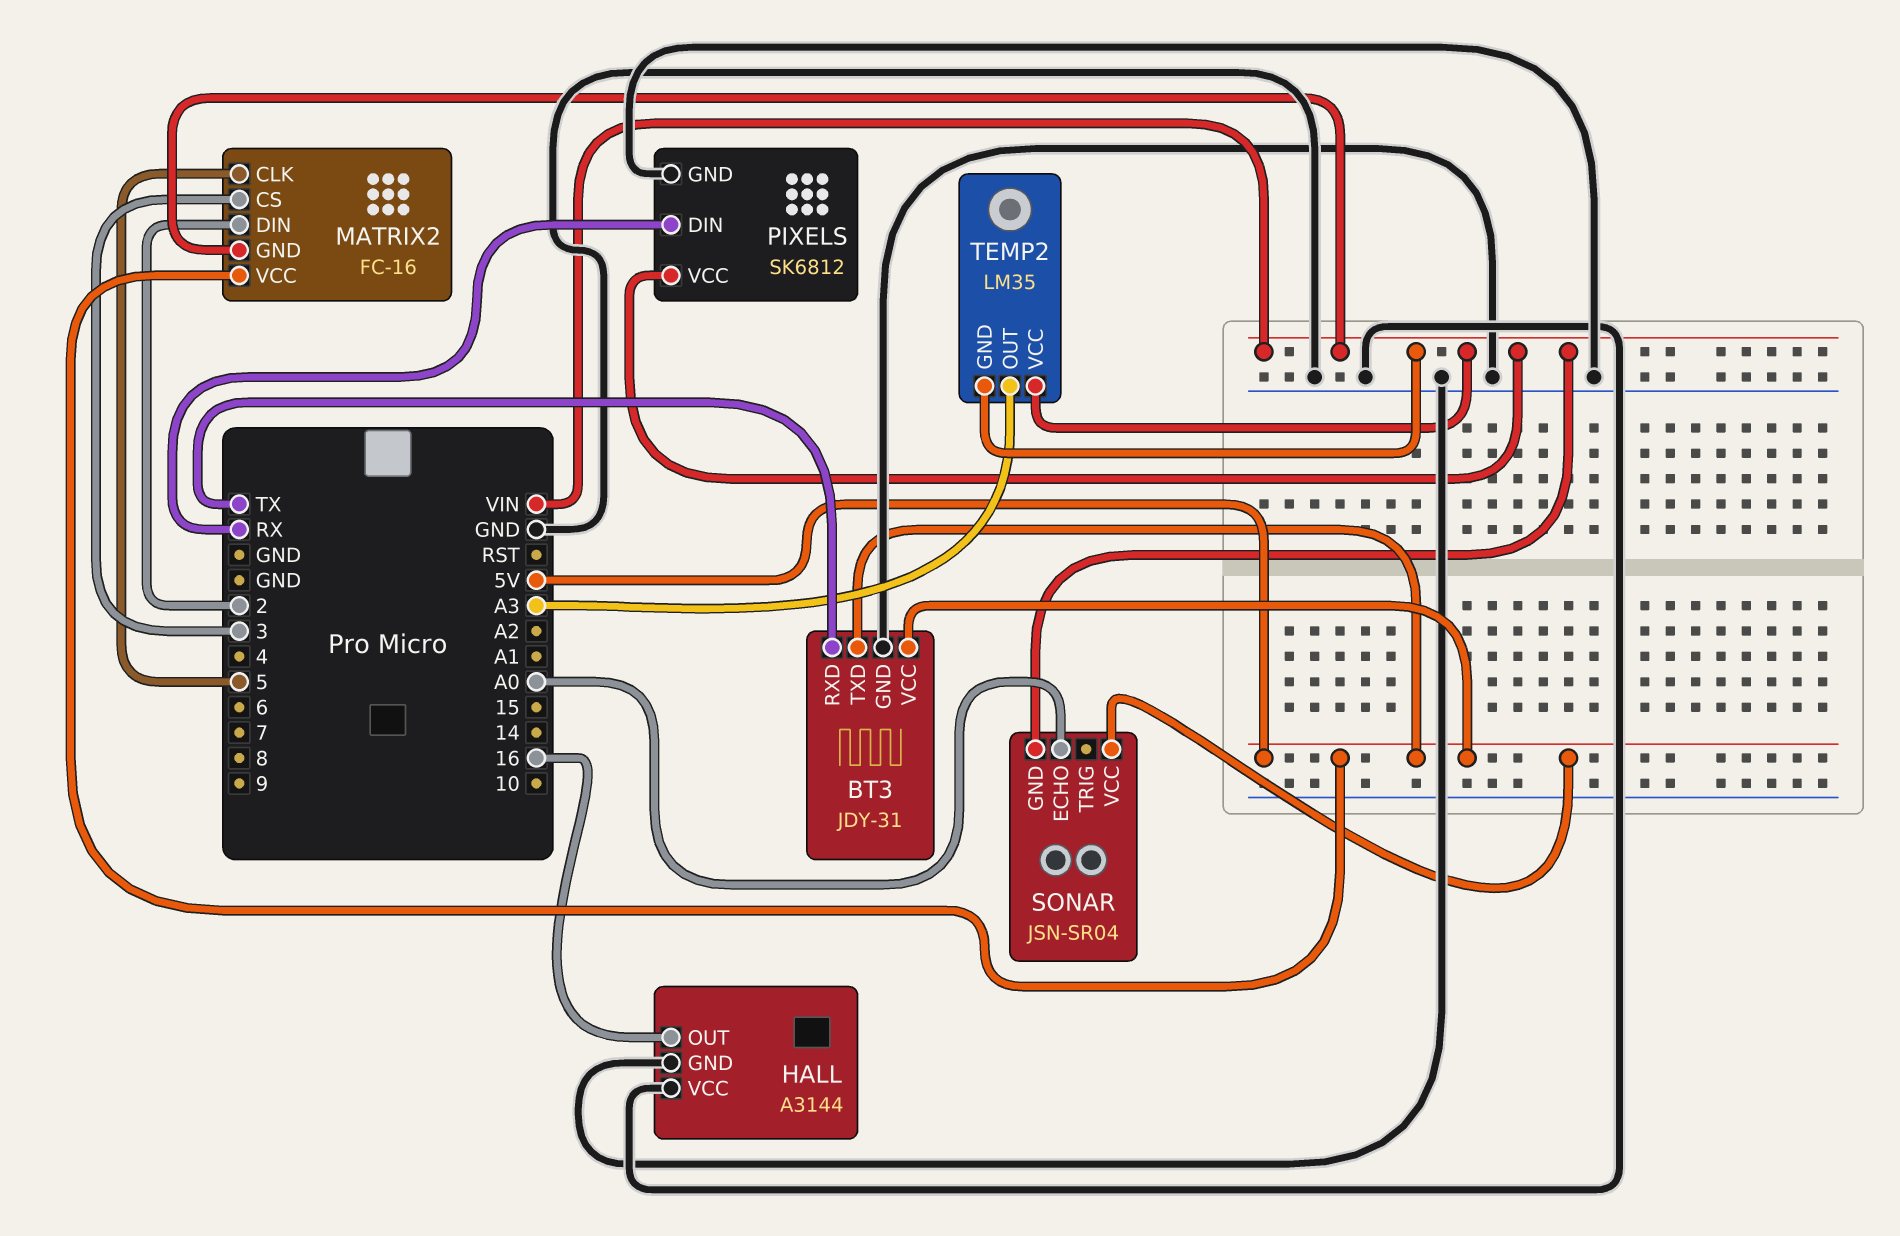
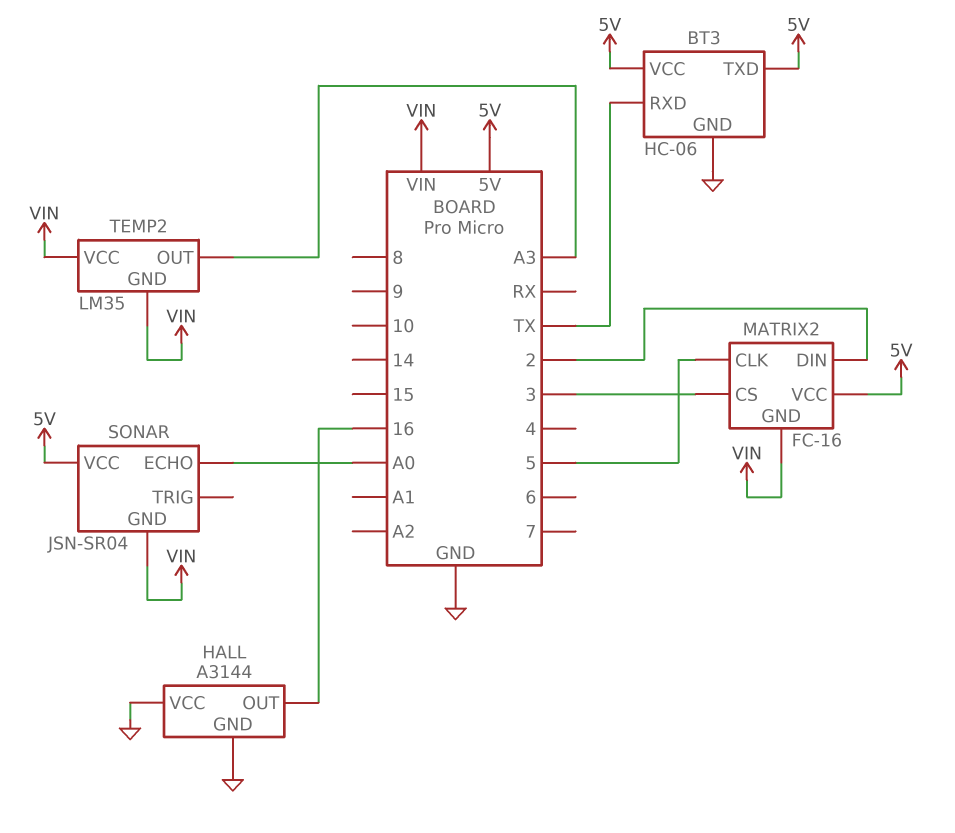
BT3: JDY-31 -> HC-06
PIXELS: SK6812 -> none
PIXELS pin DIN: RX -> none
PIXELS pin GND: GND -> none
PIXELS pin VCC: VIN -> none

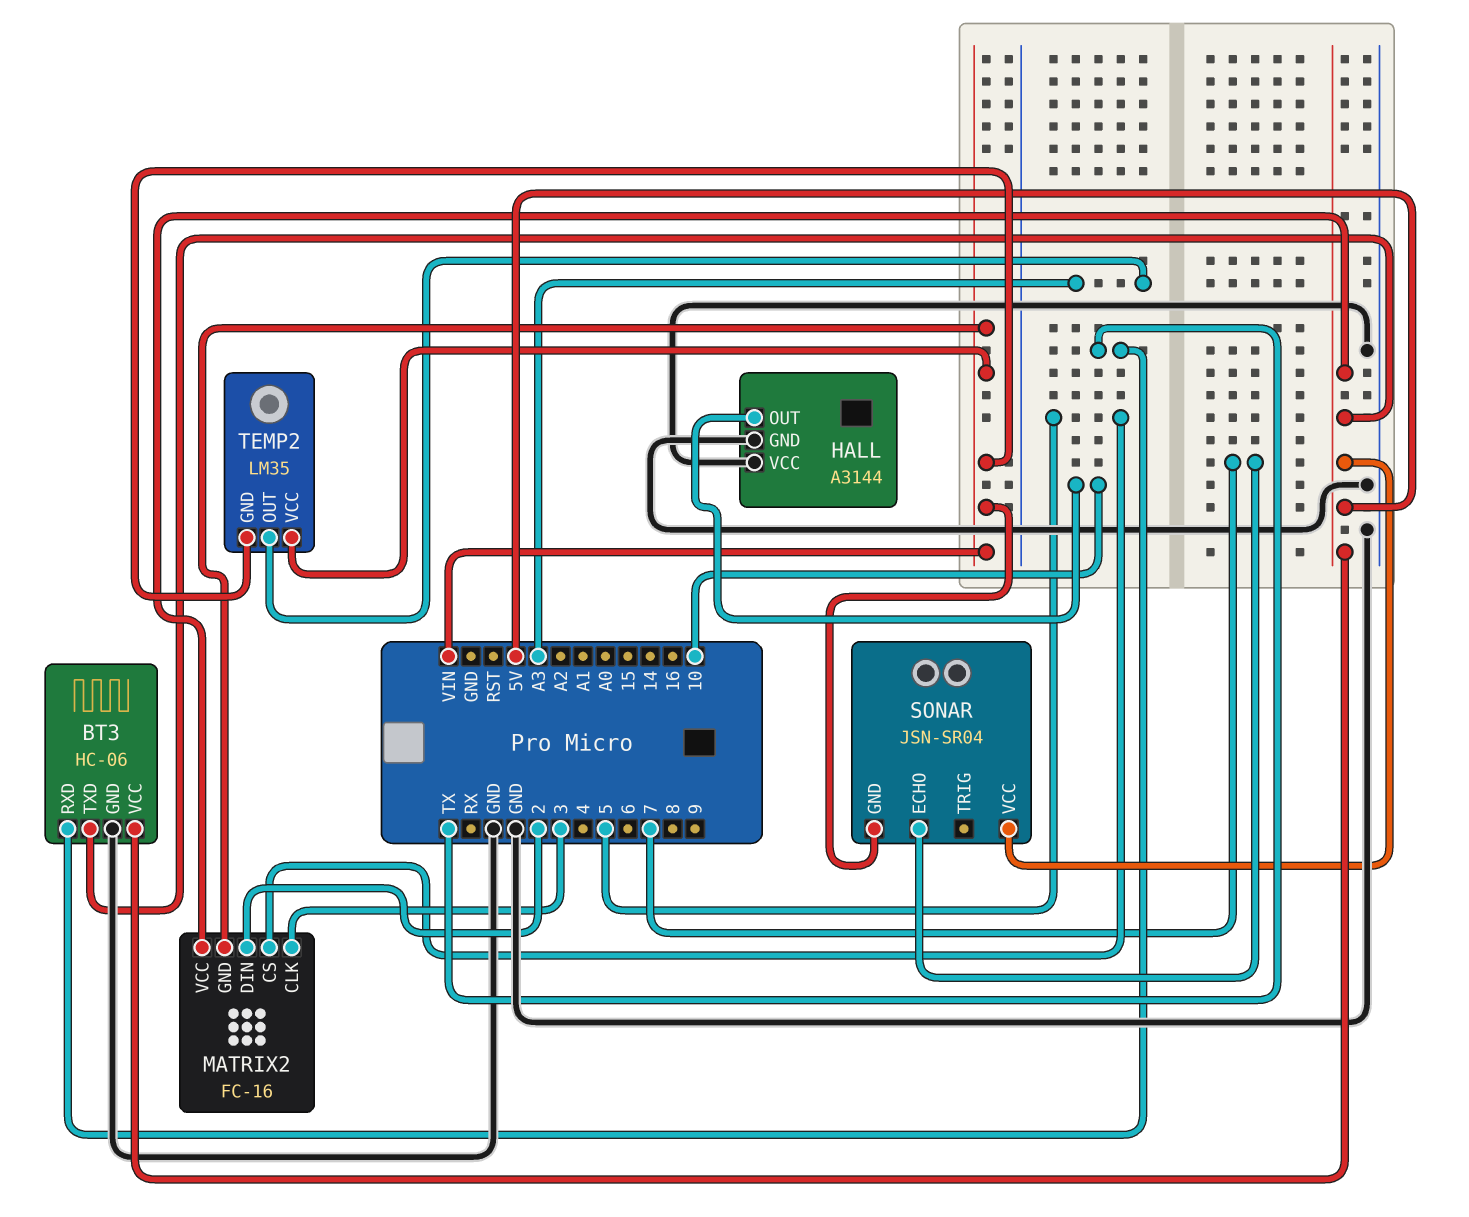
HALL pin OUT: 16 -> 10
MATRIX2 pin CLK: 5 -> 3
MATRIX2 pin CS: 3 -> 5
SONAR pin ECHO: A0 -> 7

